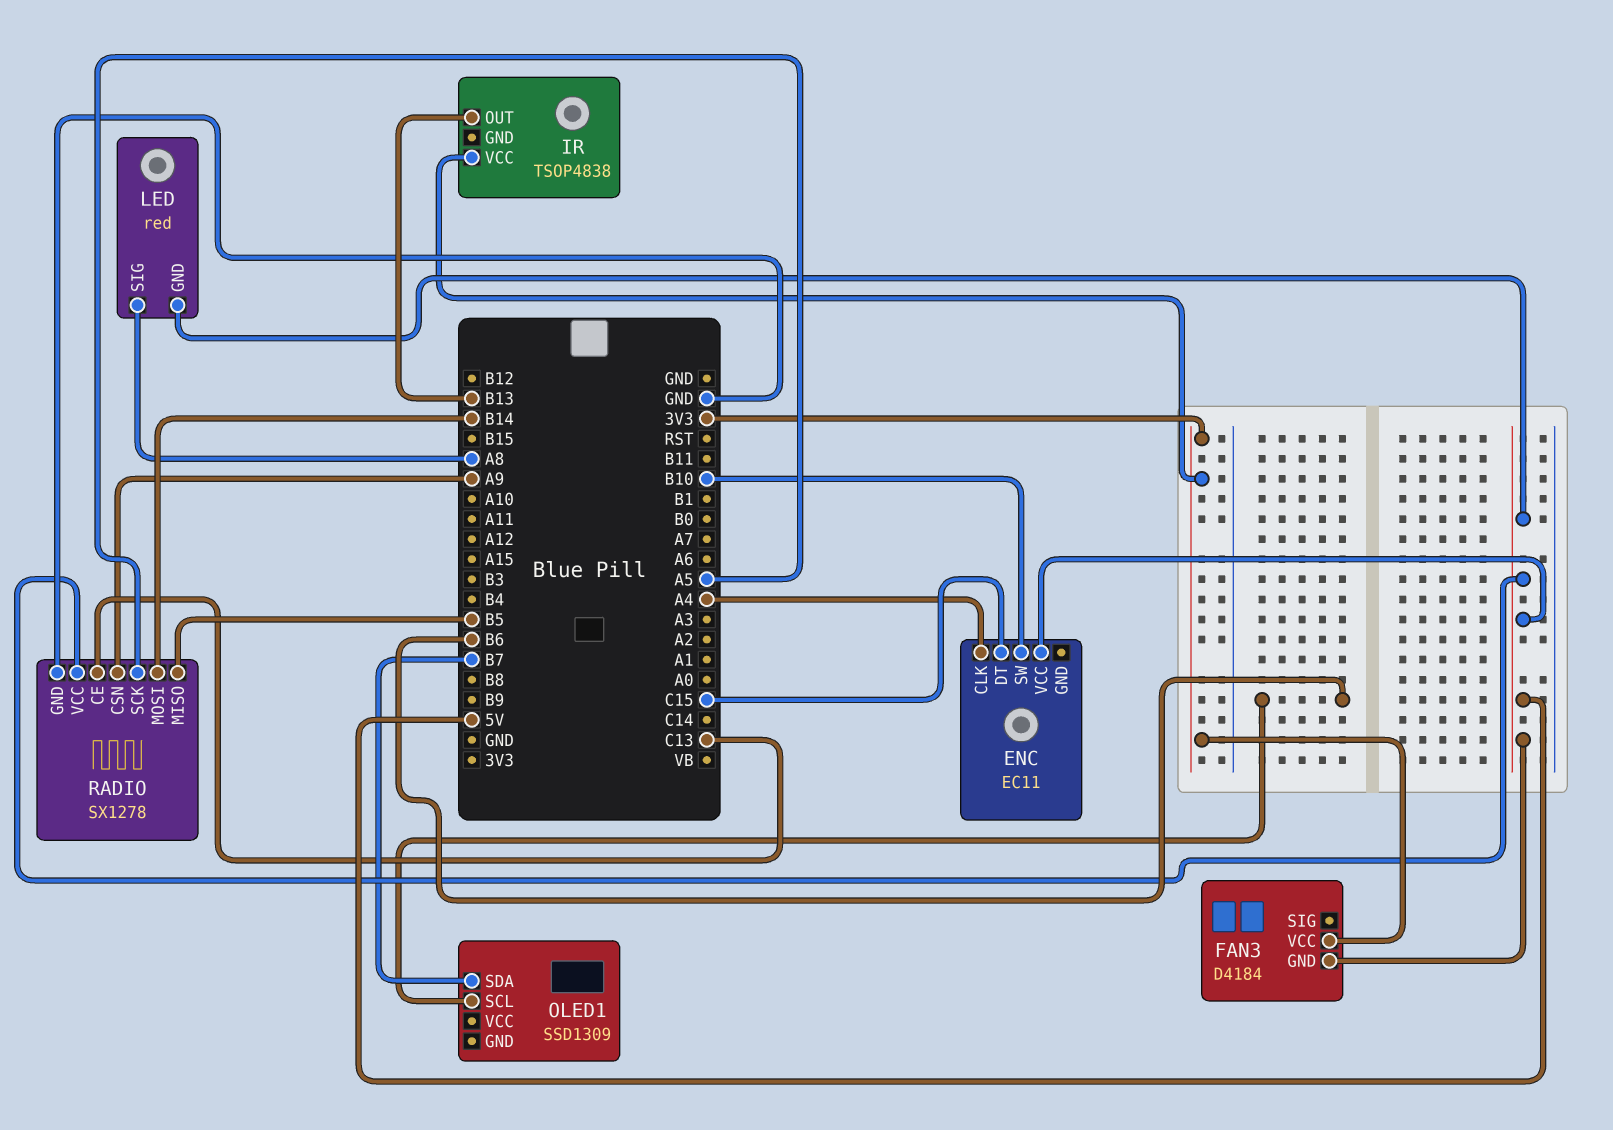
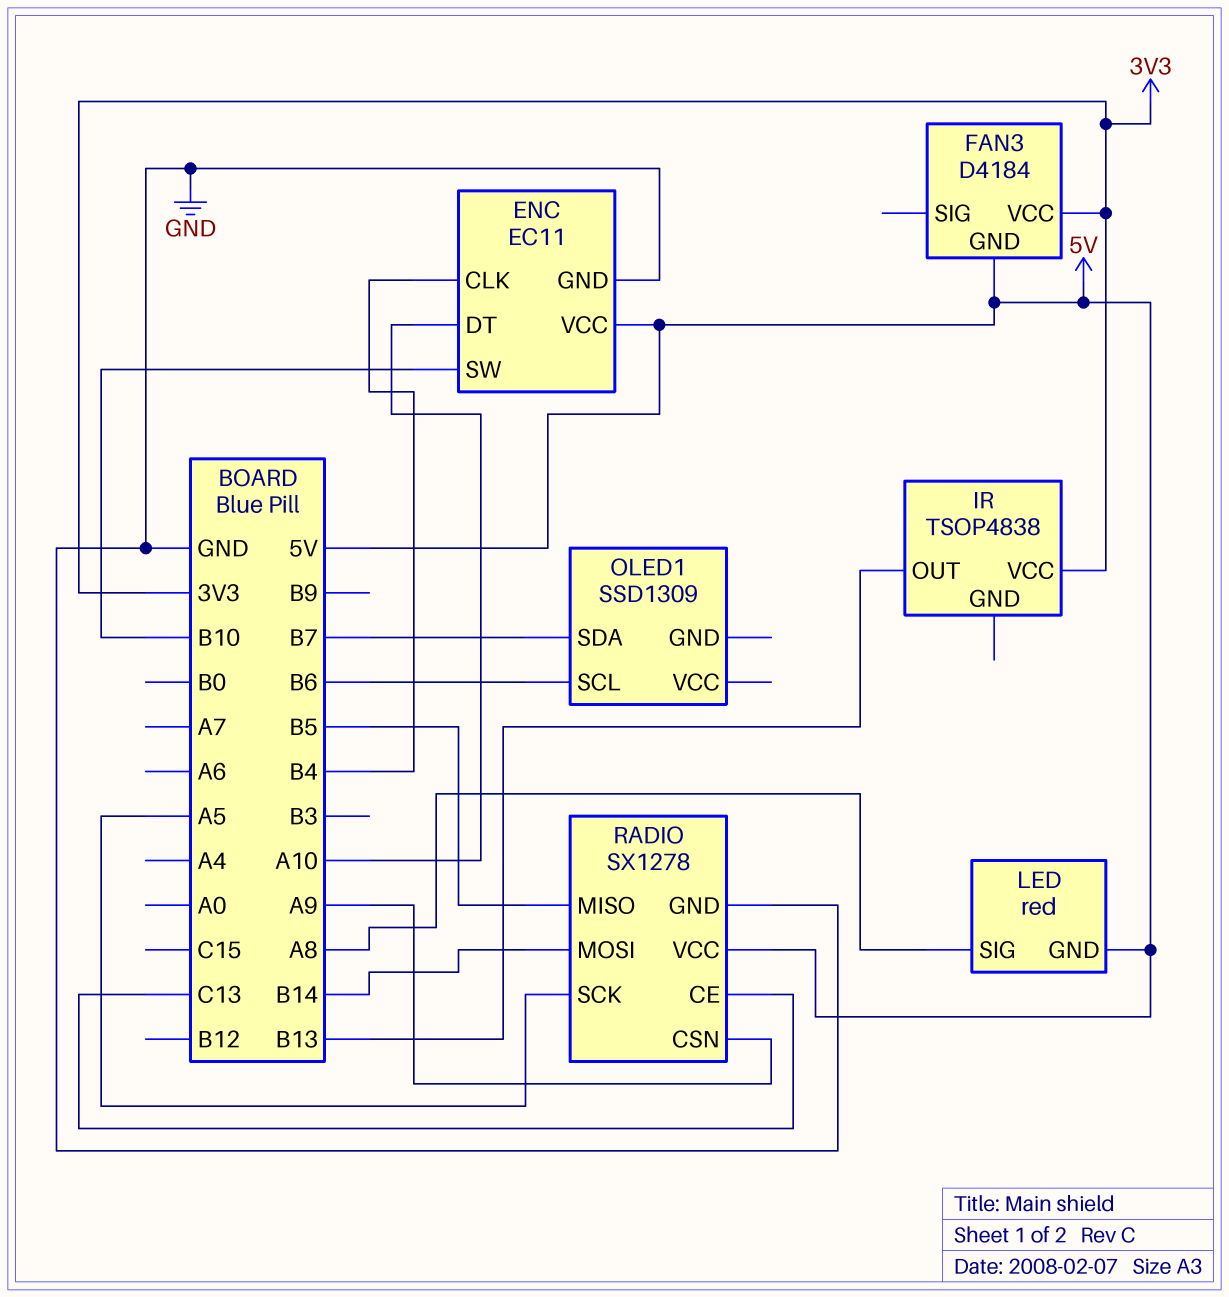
ENC pin CLK: A4 -> B4
ENC pin DT: C15 -> A10
ENC pin GND: none -> GND

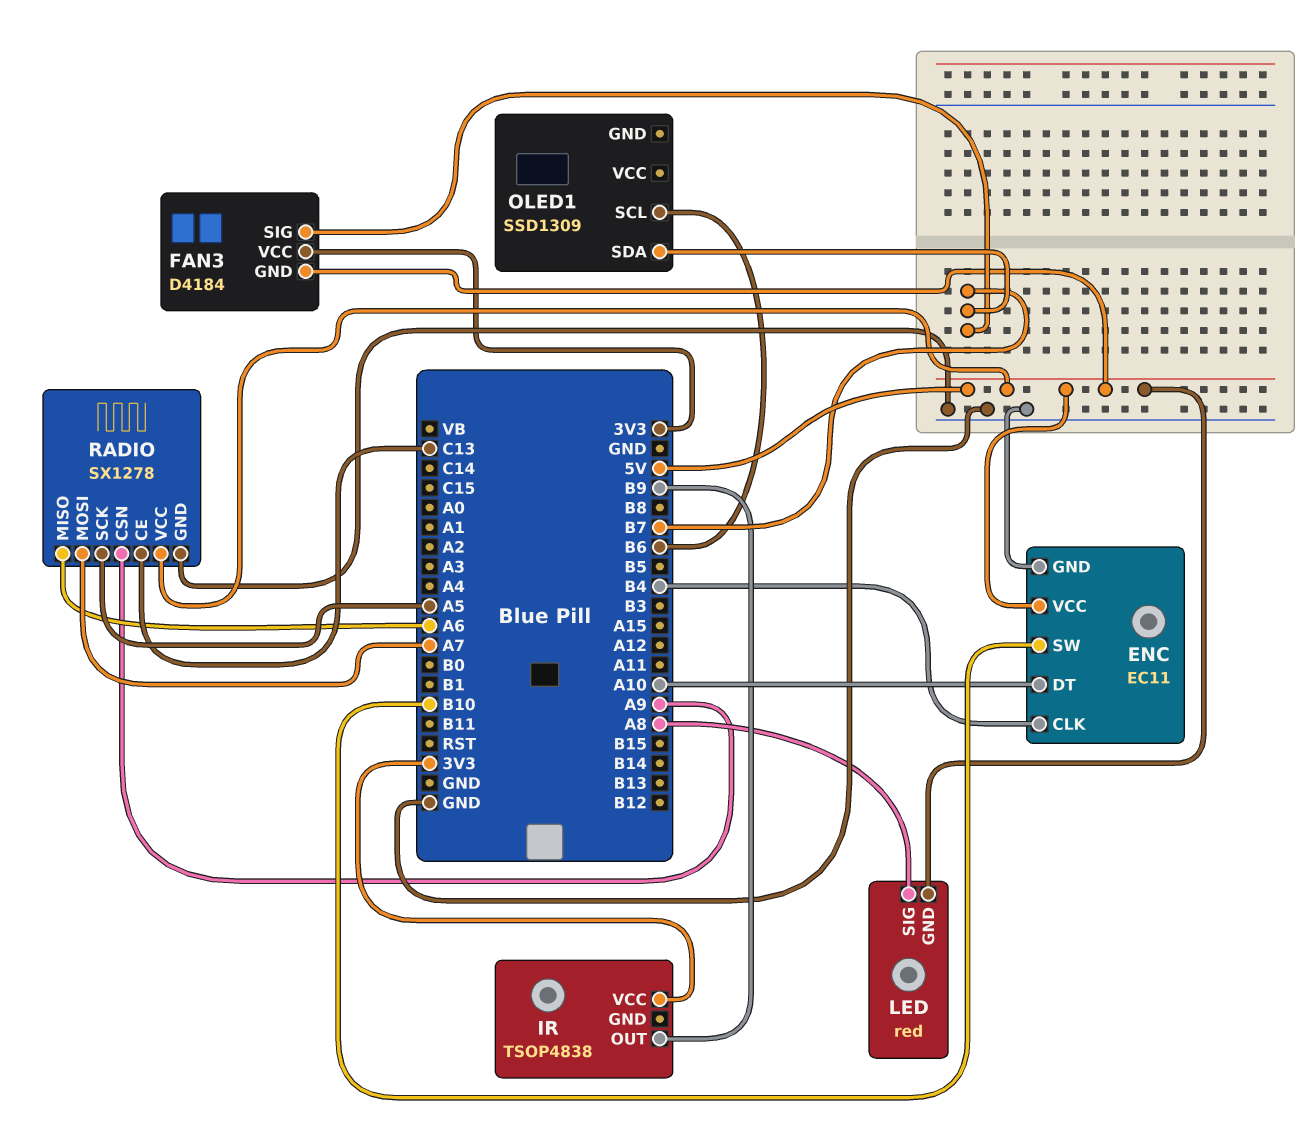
FAN3 pin SIG: none -> B7
IR pin OUT: B13 -> B9
RADIO pin MISO: B5 -> A6
RADIO pin MOSI: B14 -> A7

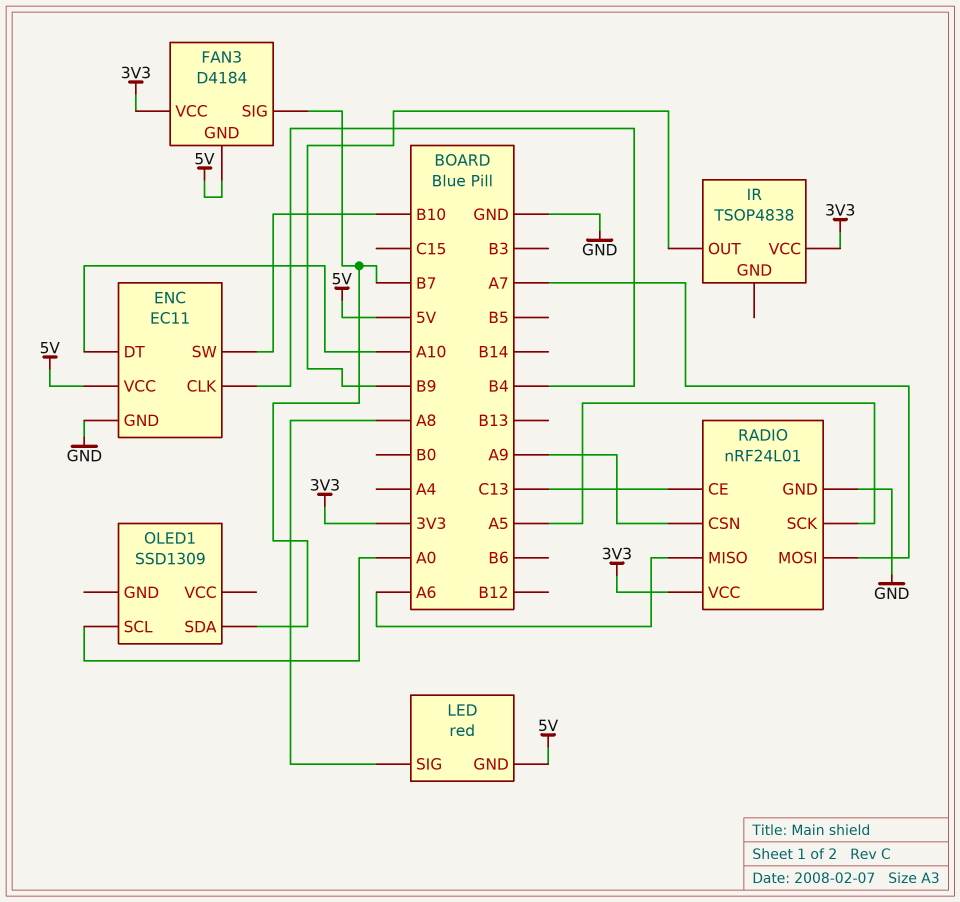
OLED1 pin SCL: B6 -> A0
RADIO: SX1278 -> nRF24L01
RADIO pin VCC: 5V -> 3V3

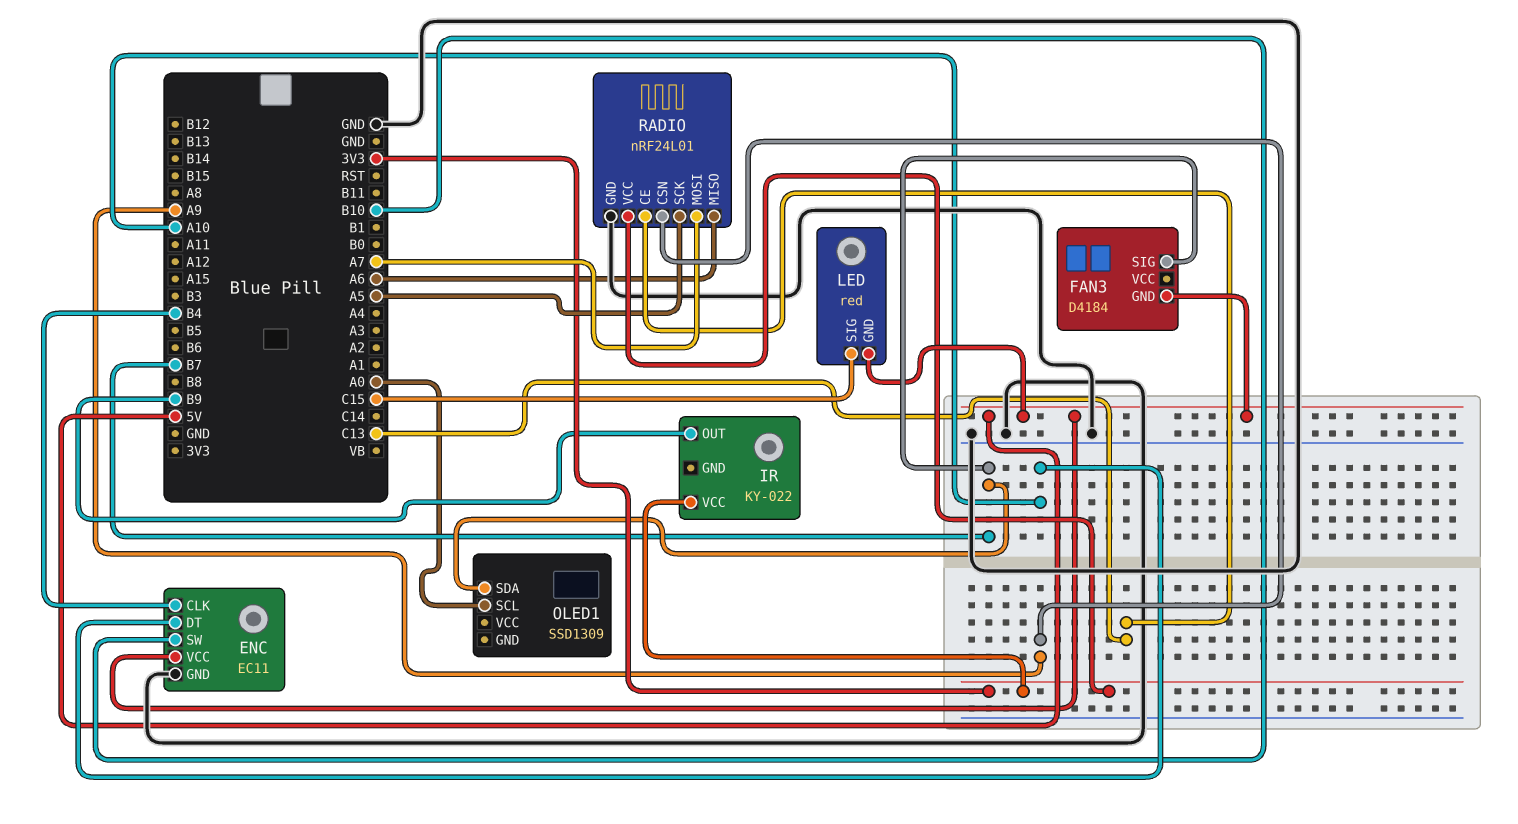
FAN3 pin VCC: 3V3 -> none
IR: TSOP4838 -> KY-022
LED pin SIG: A8 -> C15

